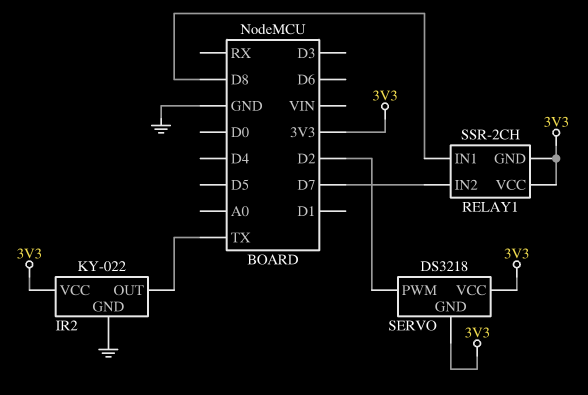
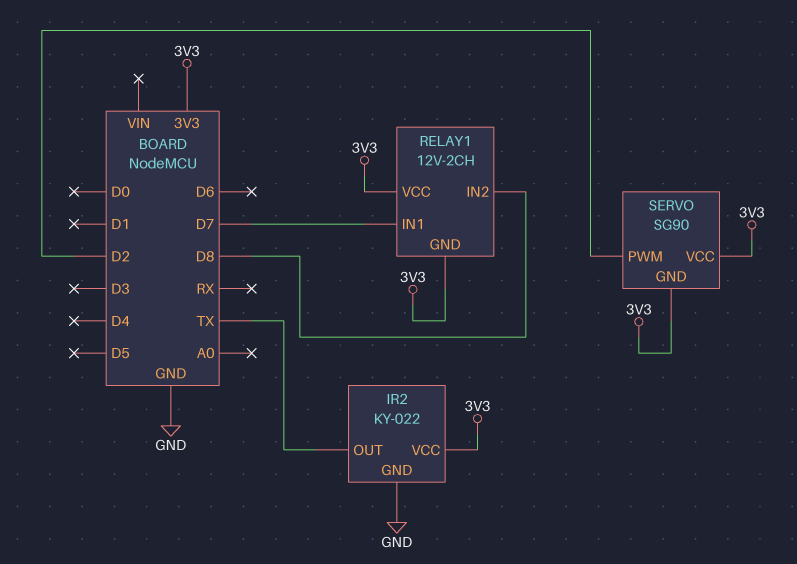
RELAY1: SSR-2CH -> 12V-2CH
RELAY1 pin IN1: D8 -> D7
RELAY1 pin IN2: D7 -> D8
SERVO: DS3218 -> SG90

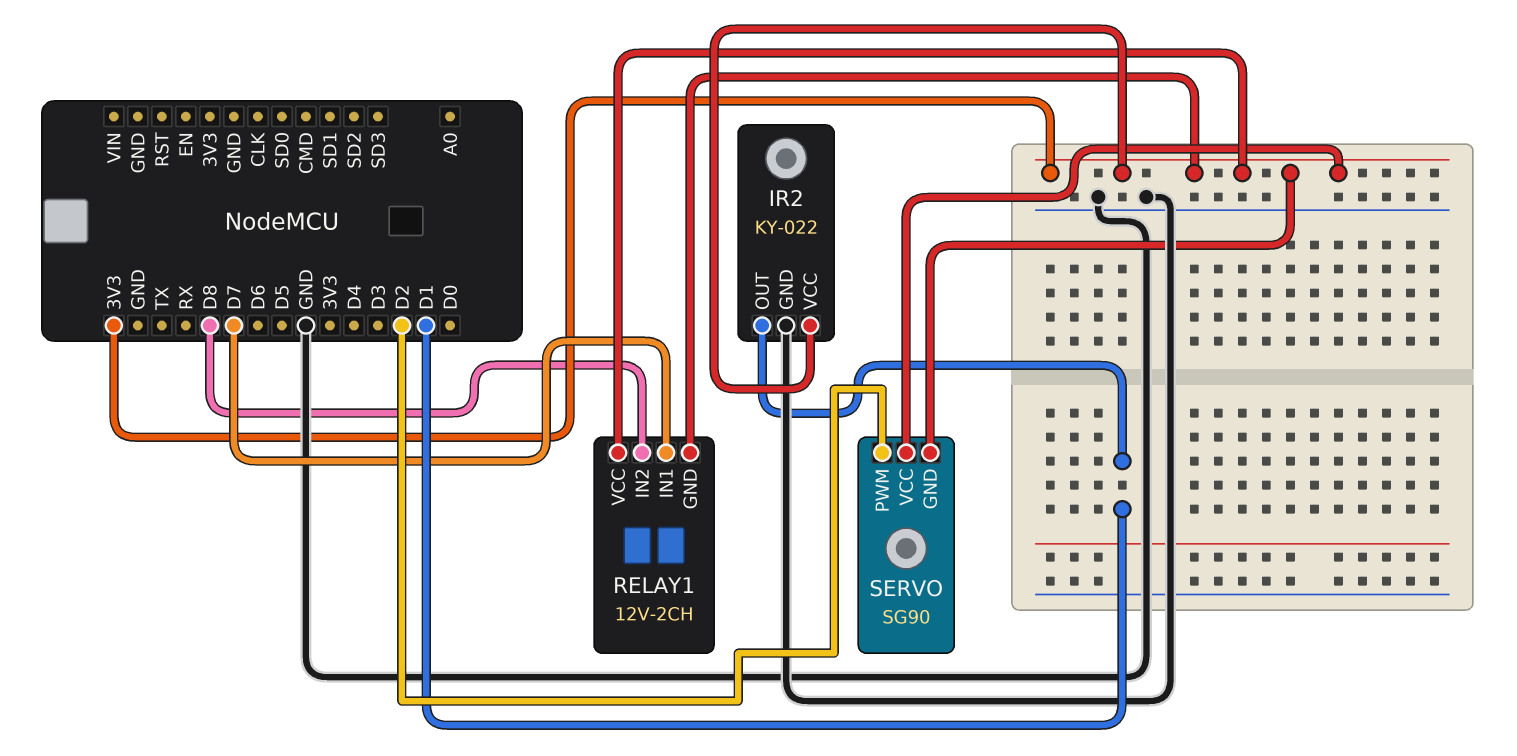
IR2 pin OUT: TX -> D1

